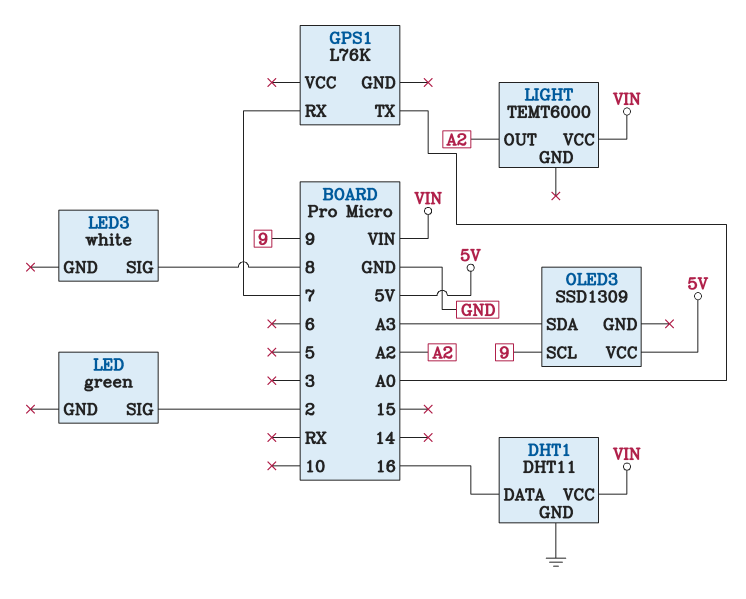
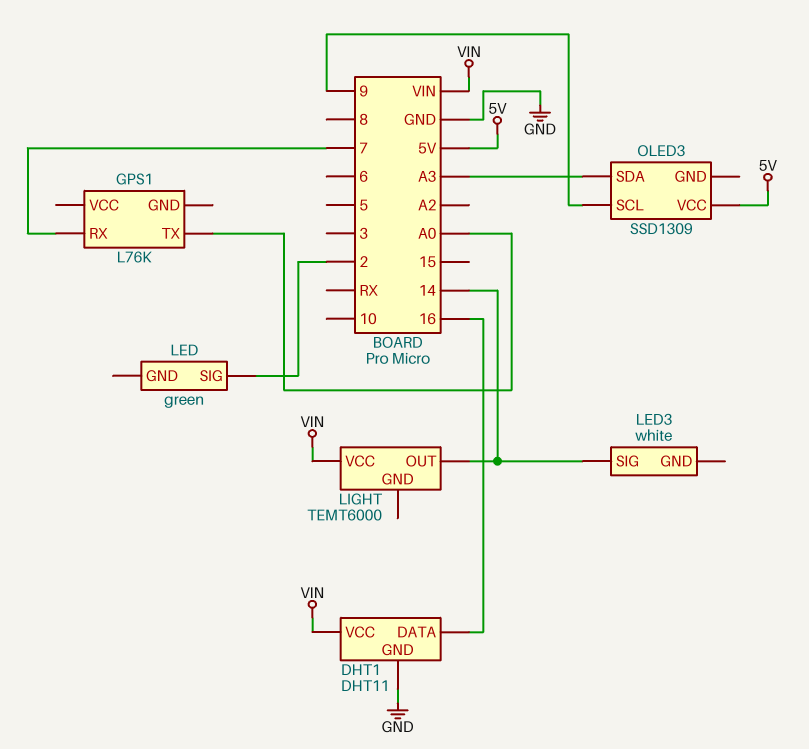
LED3 pin SIG: 8 -> 14
LIGHT pin OUT: A2 -> 14

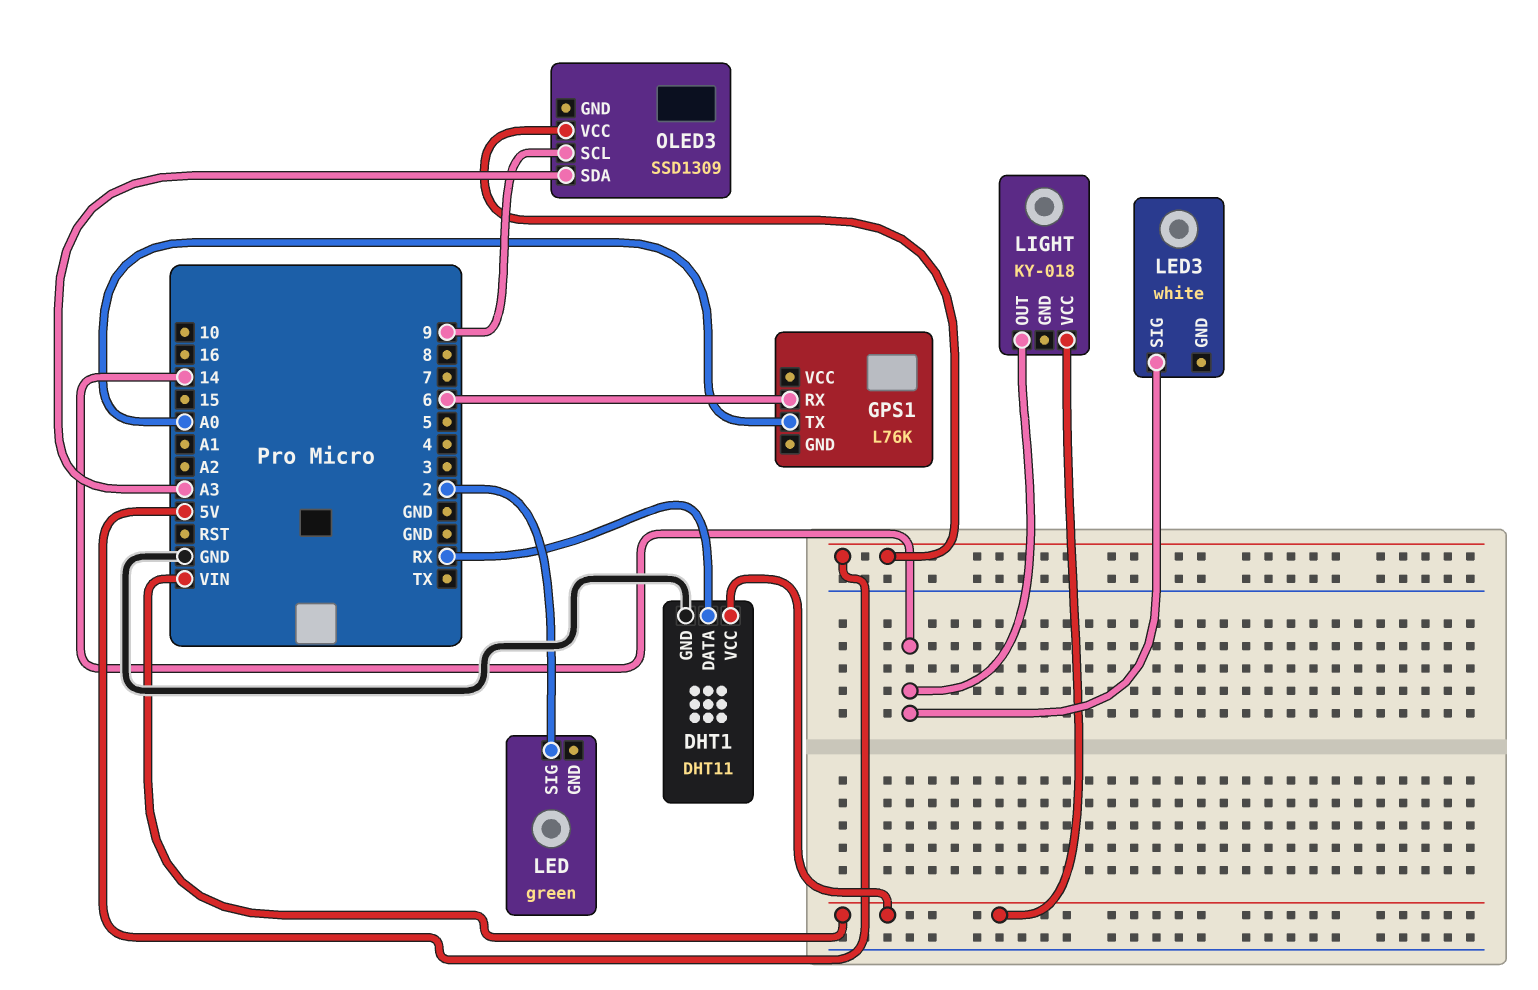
DHT1 pin DATA: 16 -> RX
GPS1 pin RX: 7 -> 6
LIGHT: TEMT6000 -> KY-018

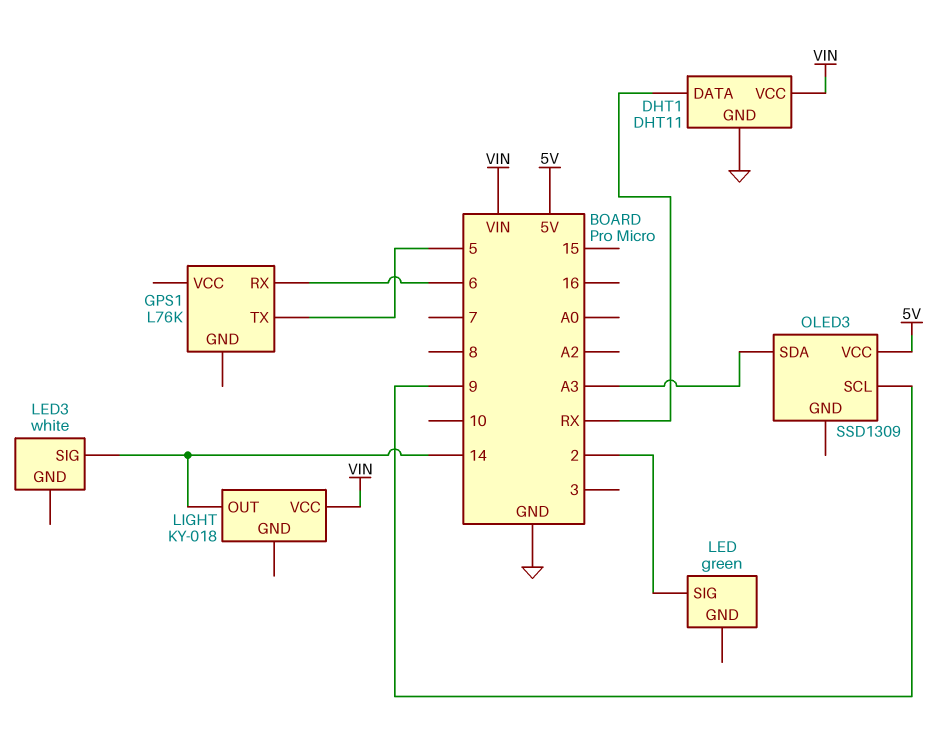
GPS1 pin TX: A0 -> 5

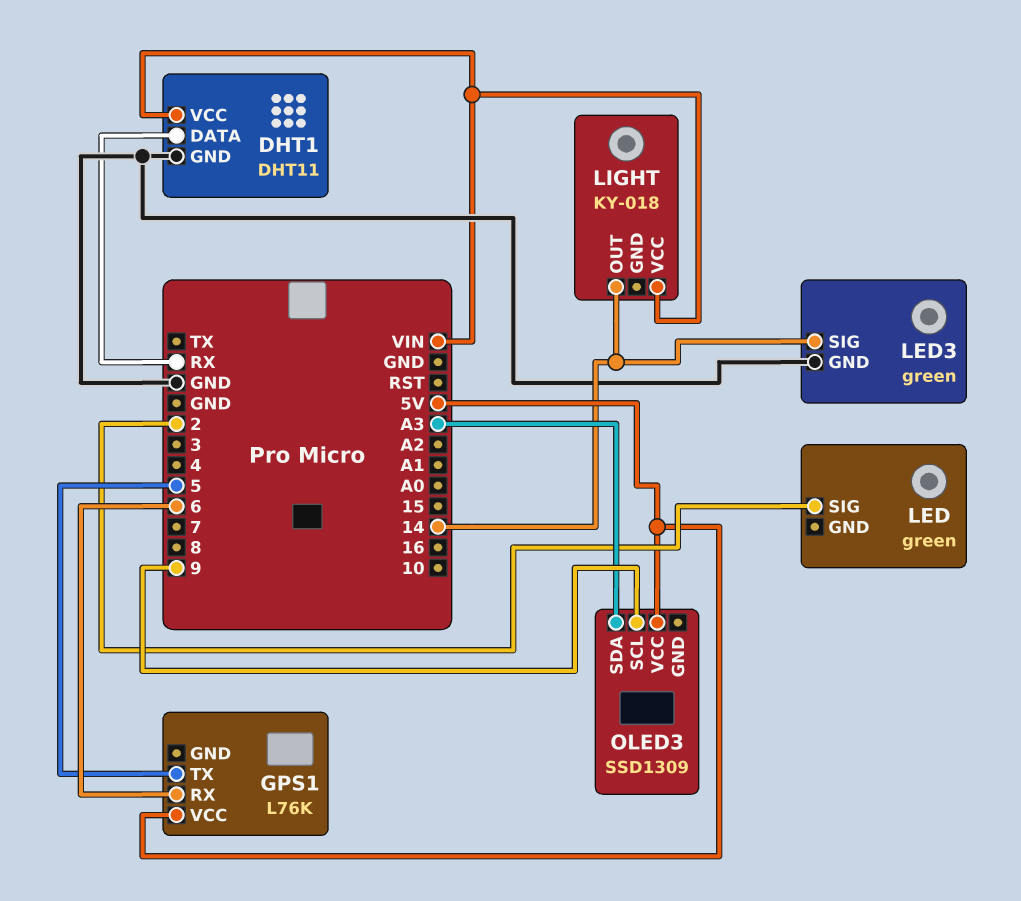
GPS1 pin VCC: none -> 5V
LED3: white -> green
LED3 pin GND: none -> GND

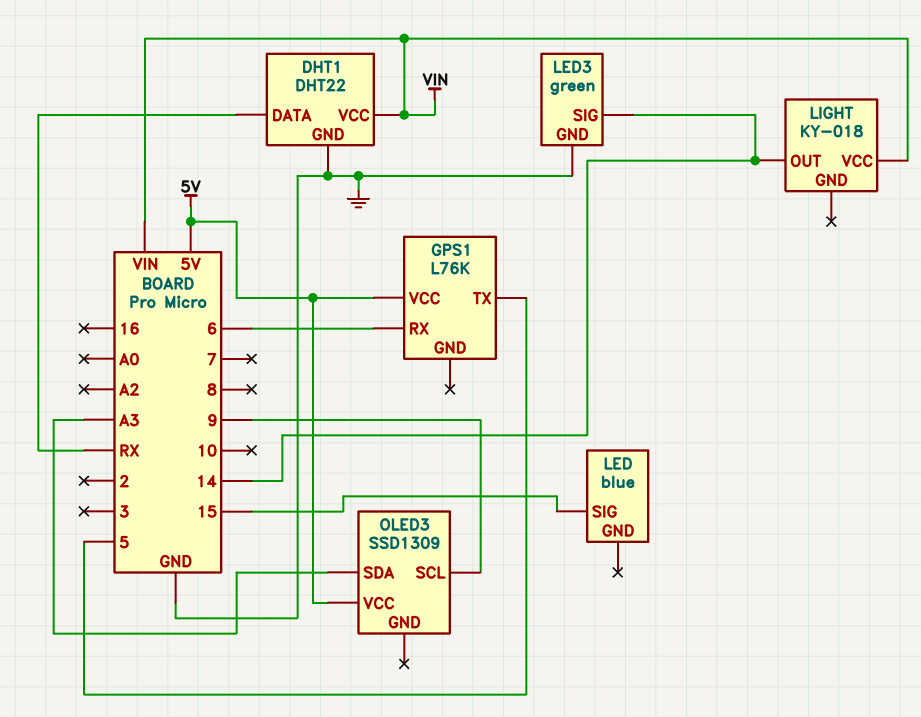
DHT1: DHT11 -> DHT22
LED: green -> blue
LED pin SIG: 2 -> 15

